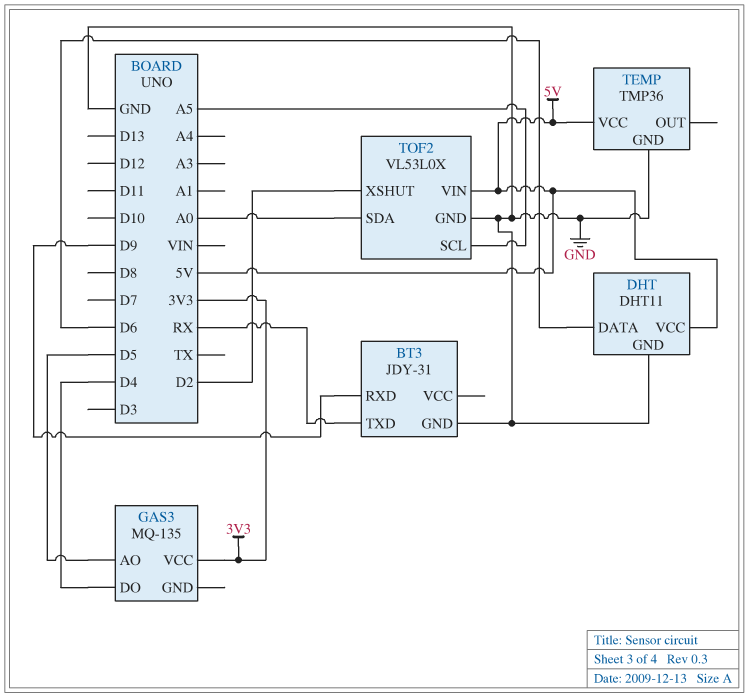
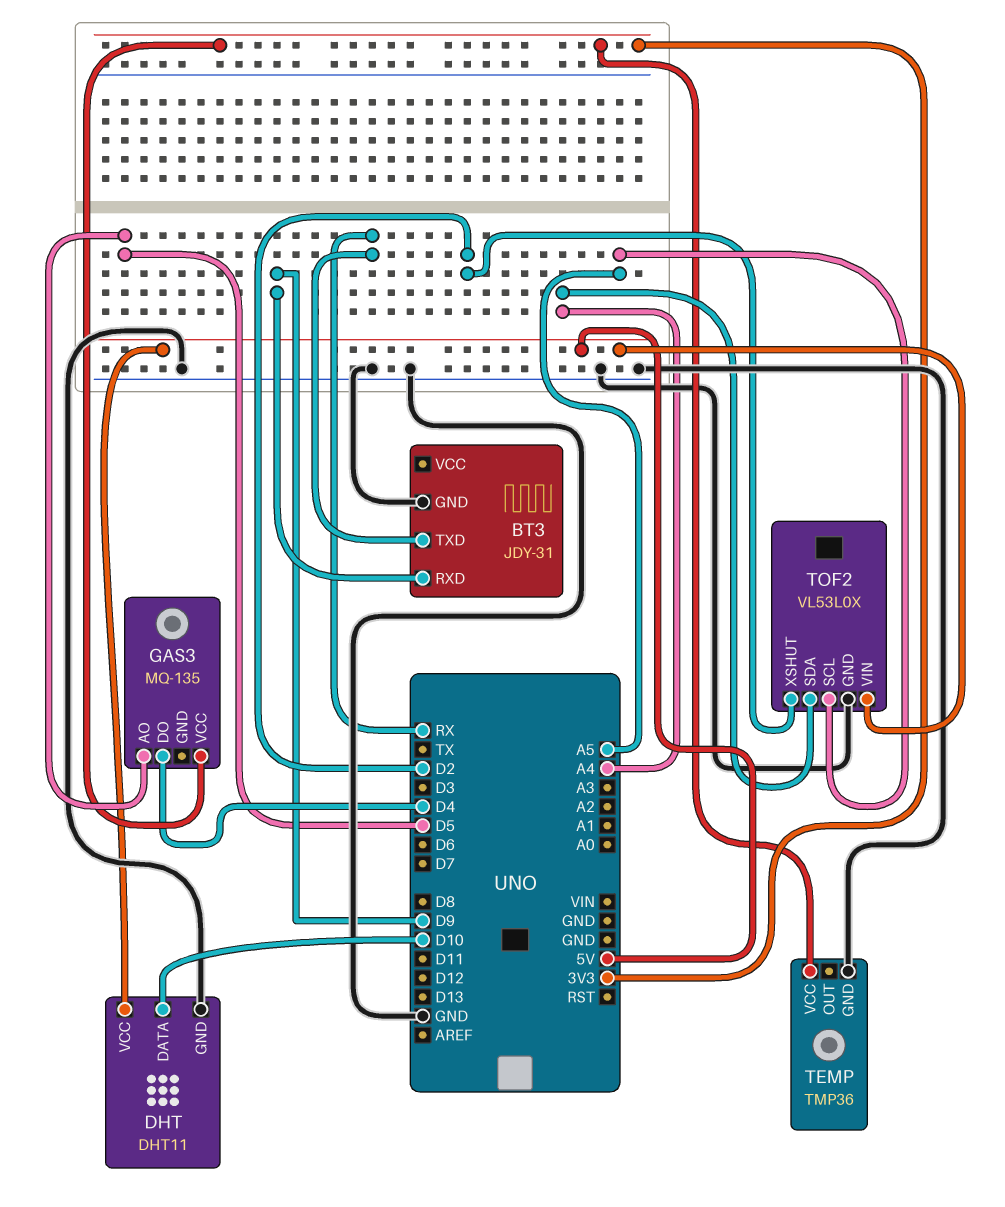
DHT pin DATA: D6 -> D10
TEMP pin VCC: 5V -> 3V3
TOF2 pin SDA: A0 -> A4

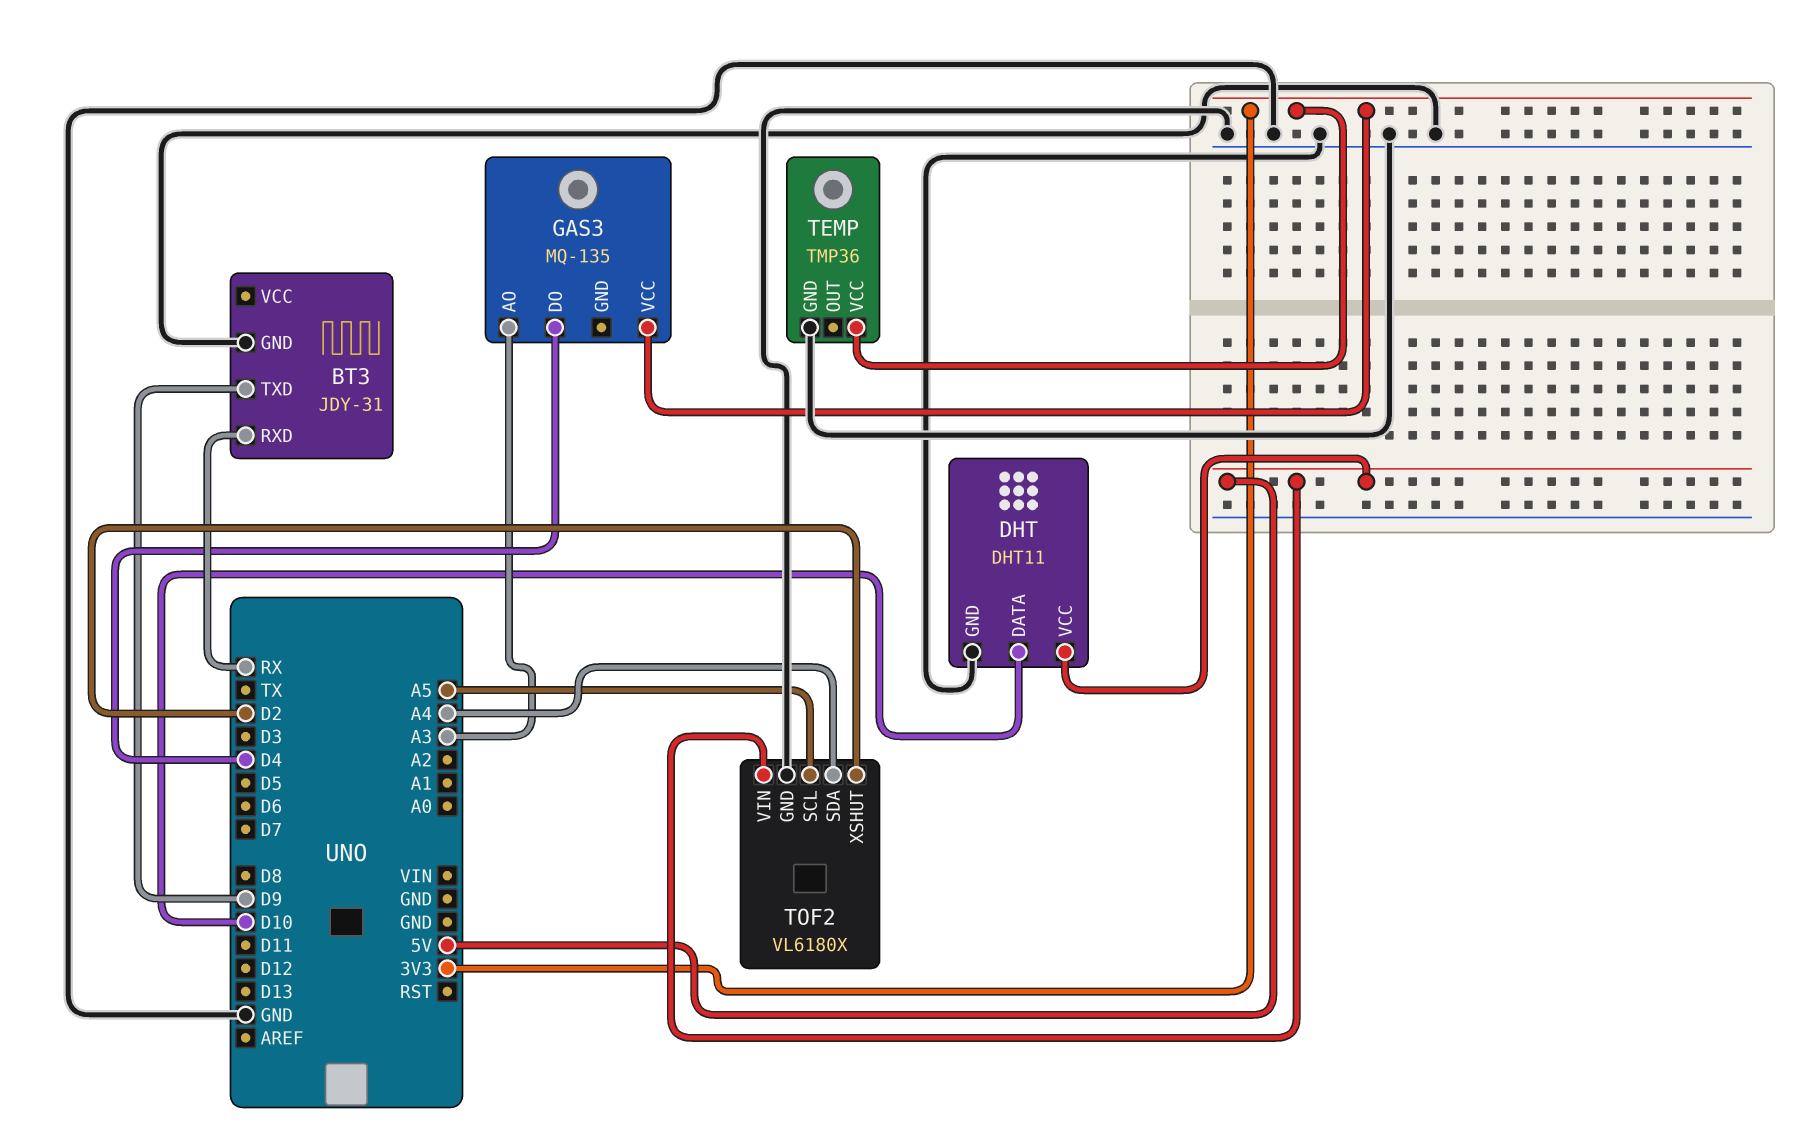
BT3 pin RXD: D9 -> RX
BT3 pin TXD: RX -> D9
GAS3 pin AO: D5 -> A3
TOF2: VL53L0X -> VL6180X

